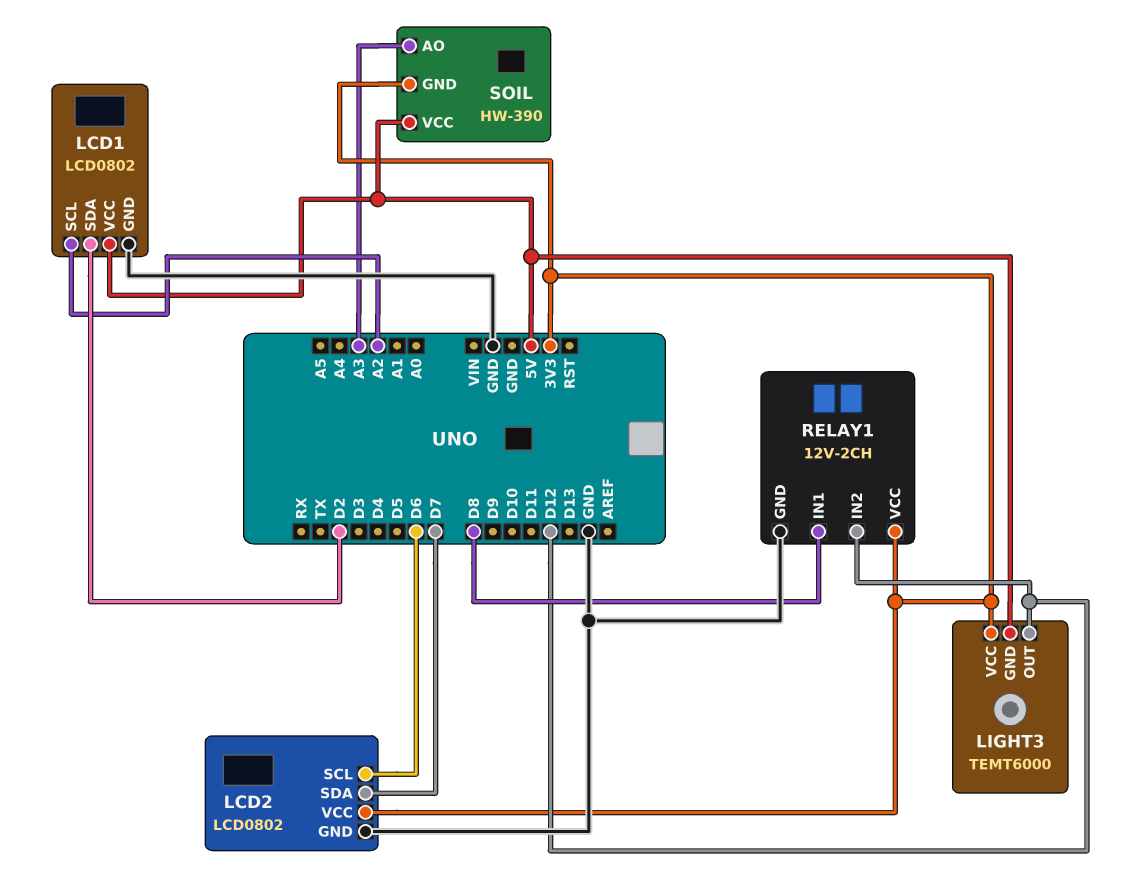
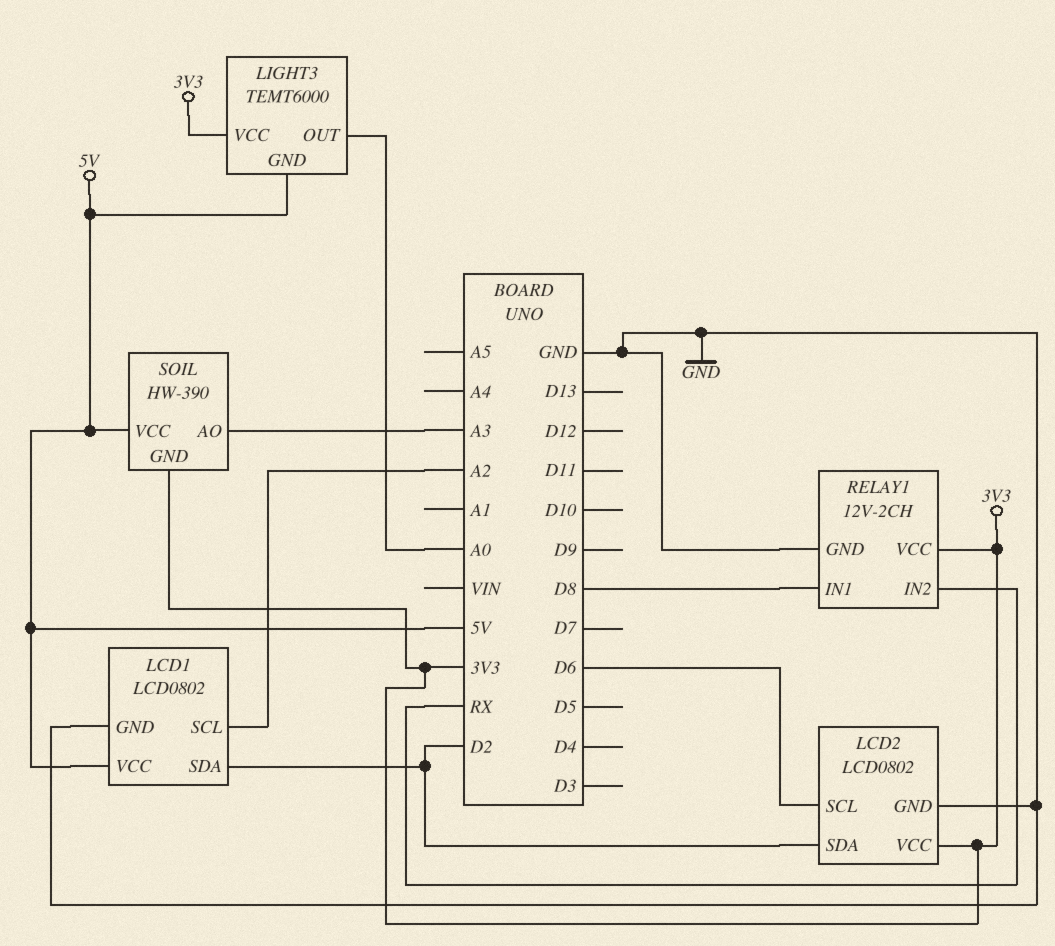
LCD2 pin SDA: D7 -> D2
LIGHT3 pin OUT: D12 -> A0
RELAY1 pin IN2: D12 -> RX

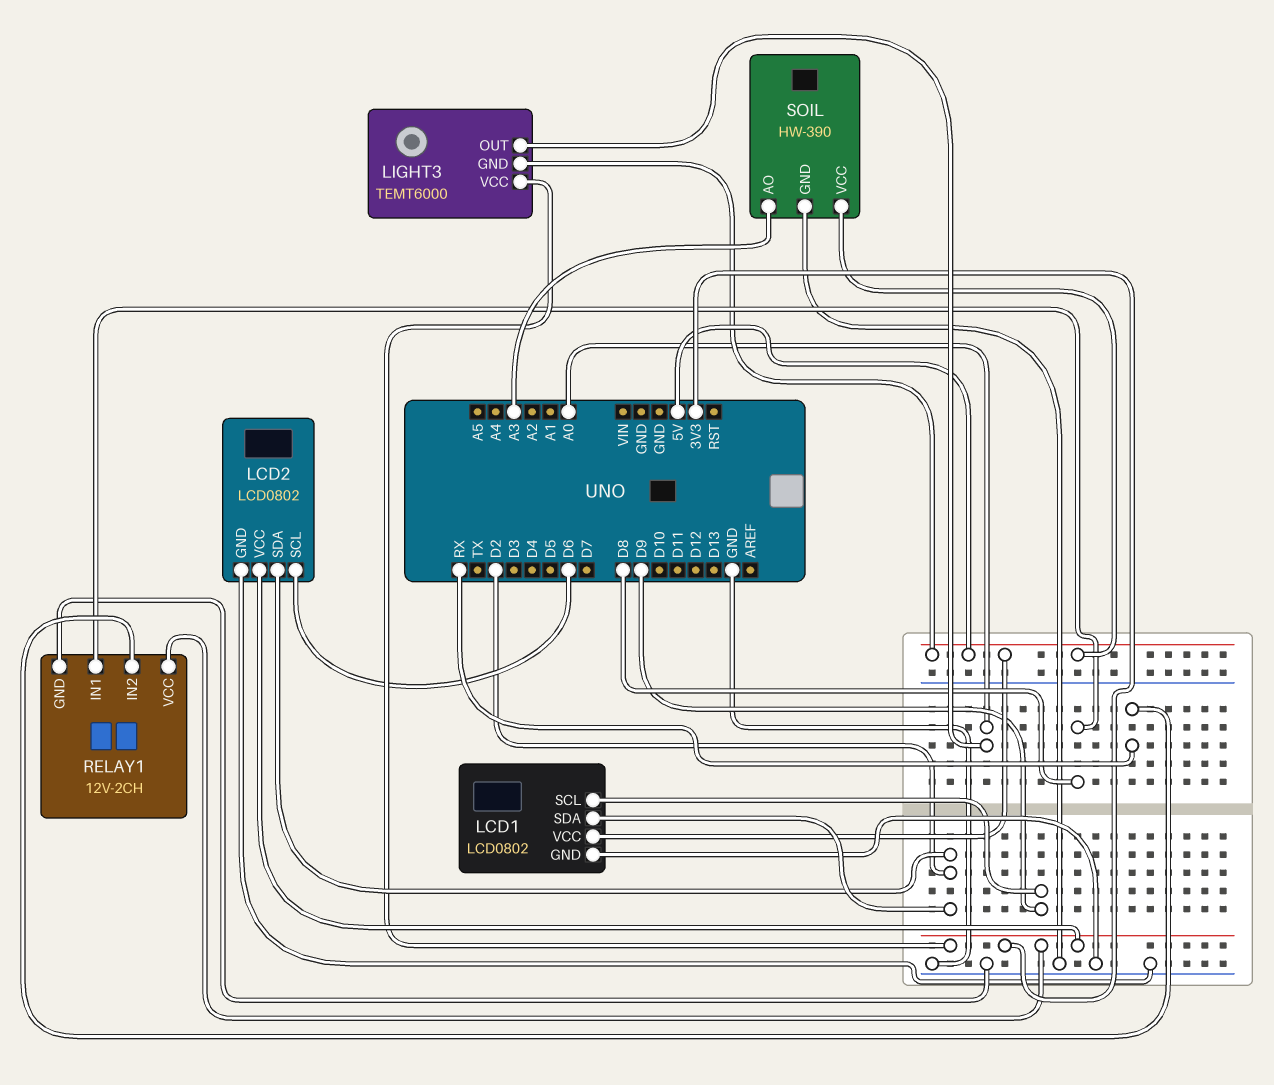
LCD1 pin SCL: A2 -> D9
SOIL pin GND: 3V3 -> GND

